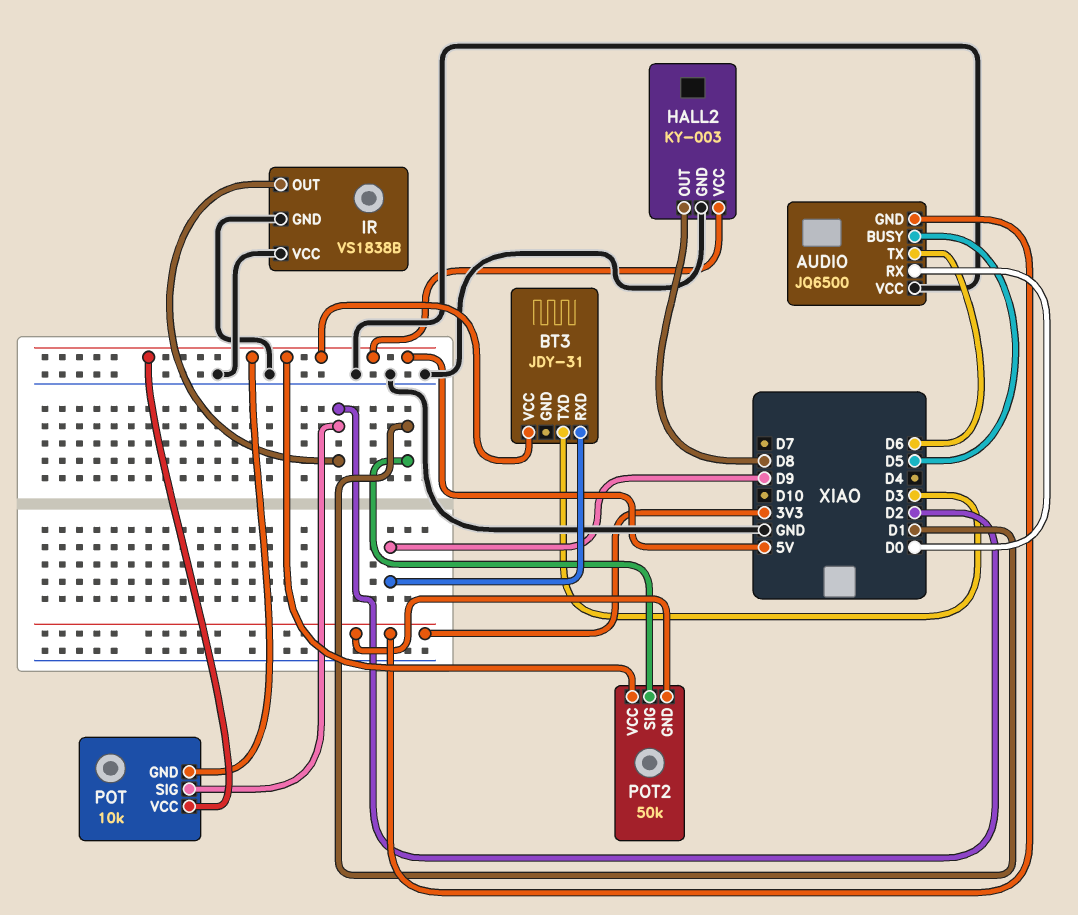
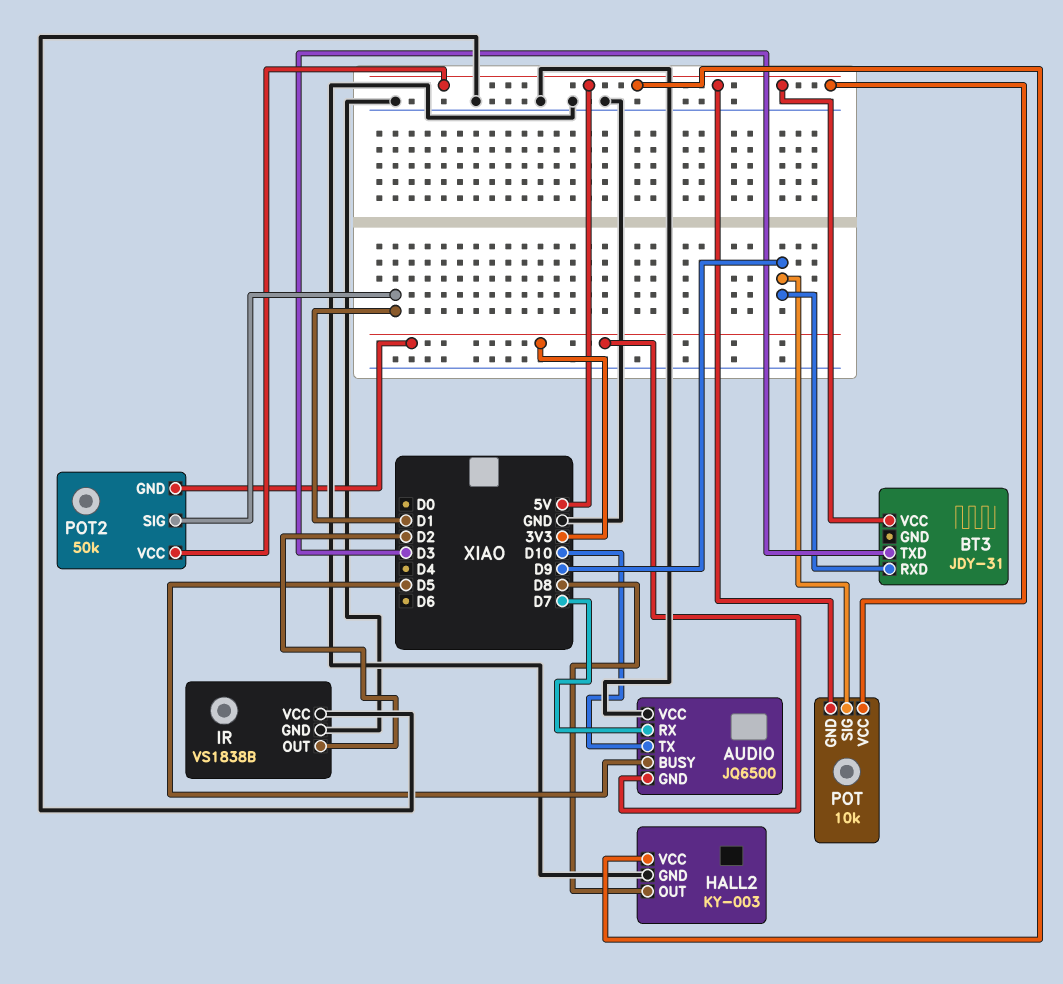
AUDIO pin RX: D0 -> D7
AUDIO pin TX: D6 -> D10
POT pin SIG: D2 -> D9

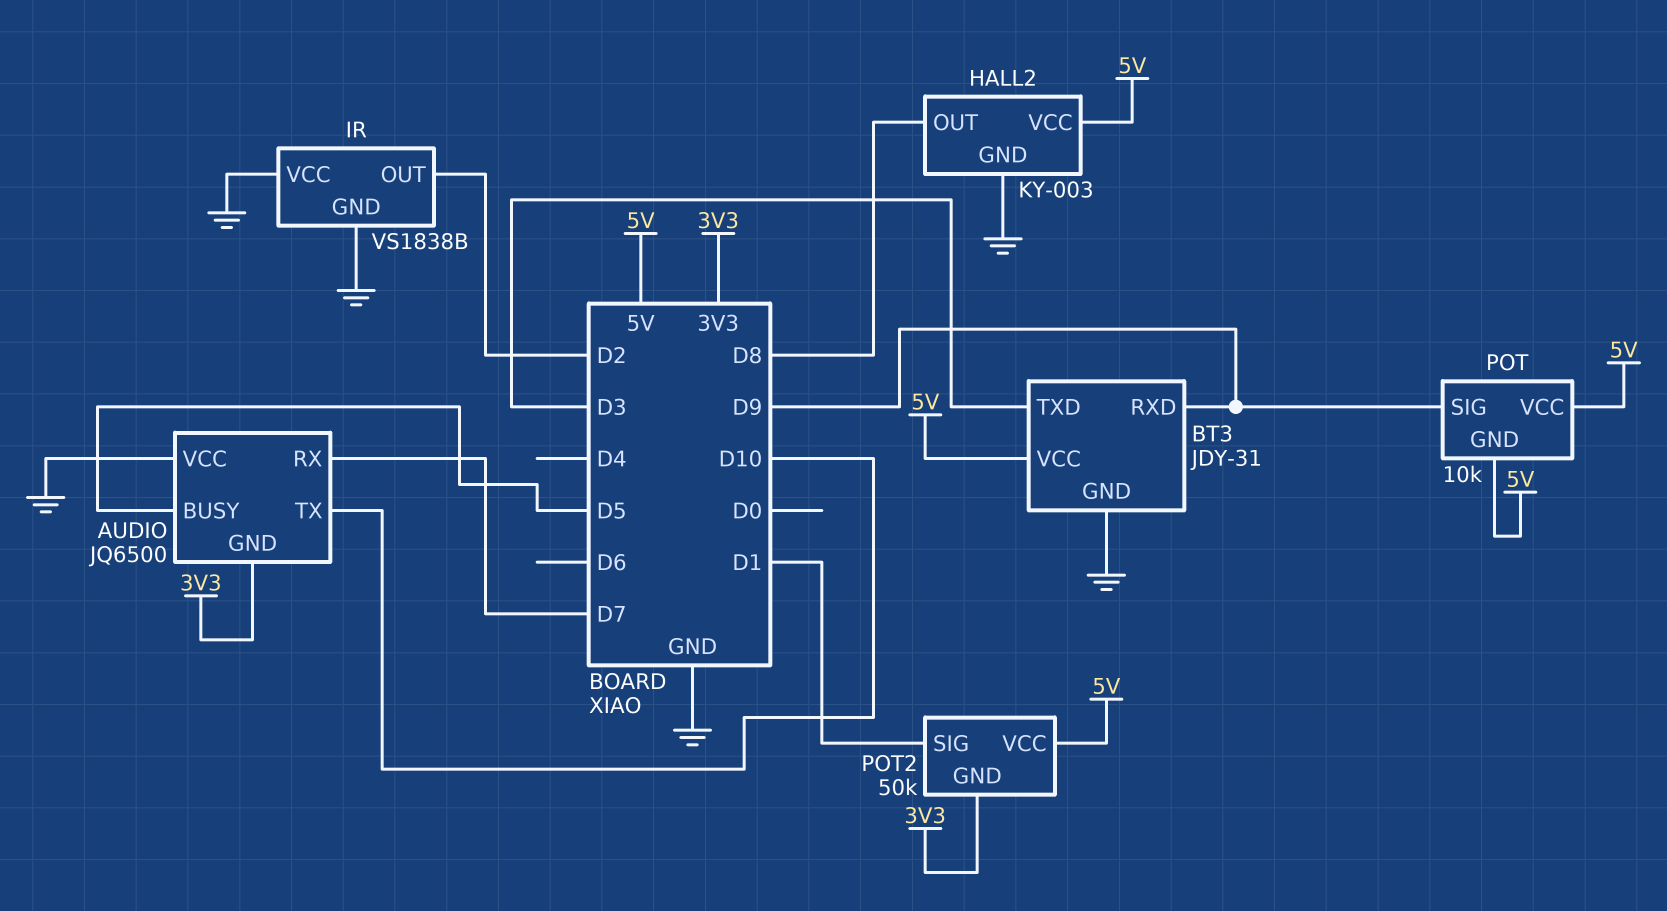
BT3 pin GND: none -> GND

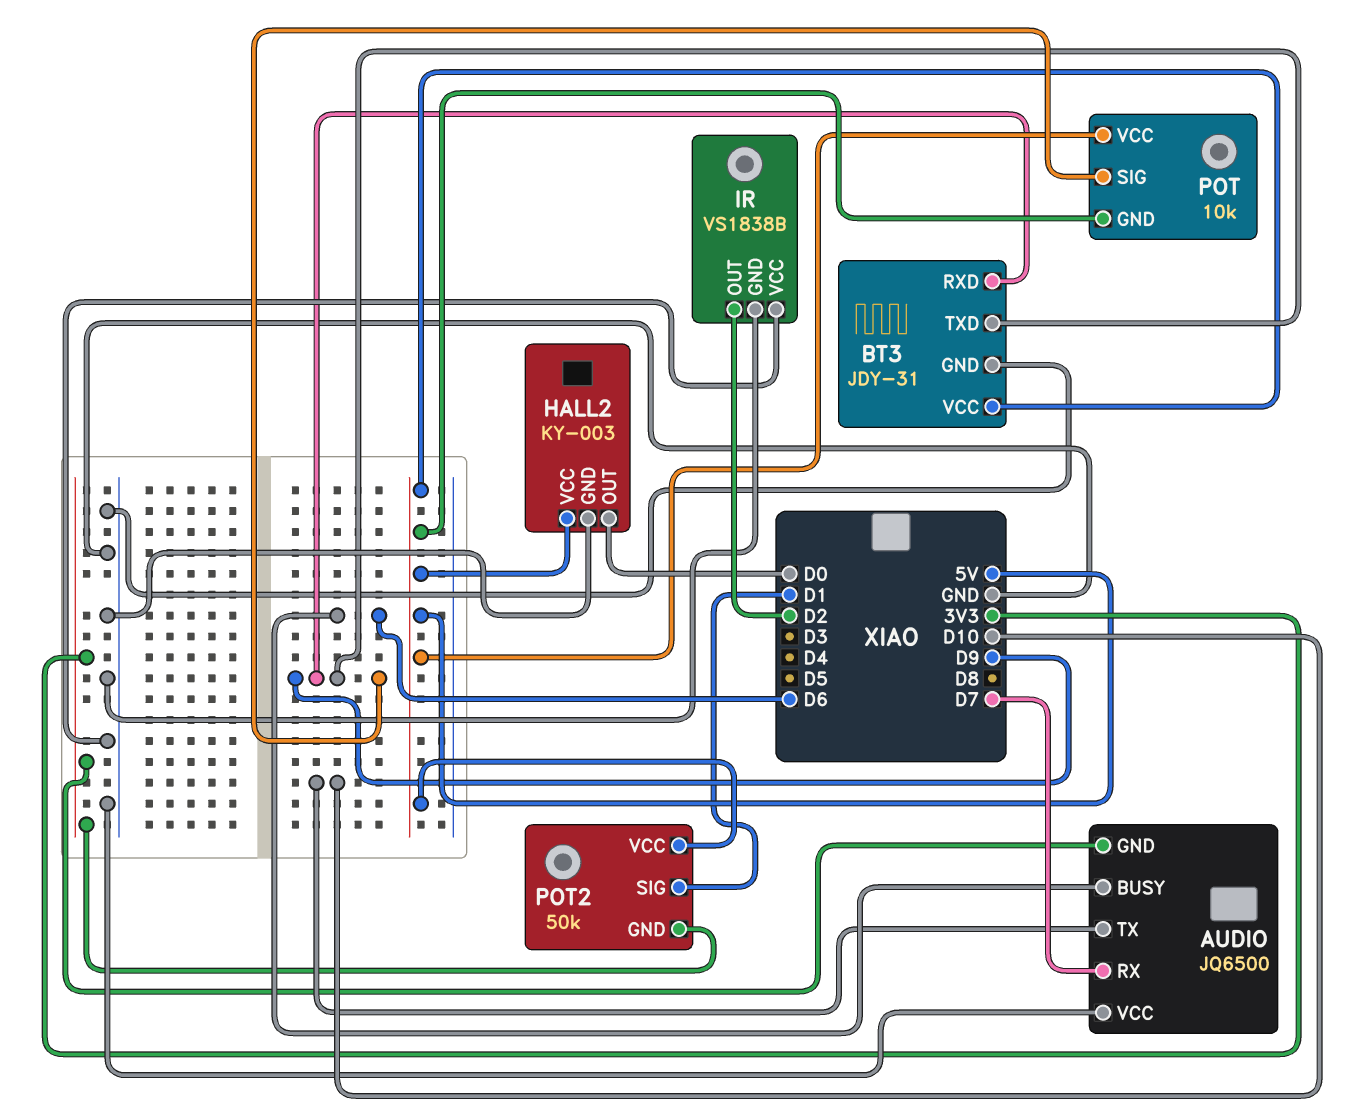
AUDIO pin BUSY: D5 -> D6
BT3 pin TXD: D3 -> D9
HALL2 pin OUT: D8 -> D0

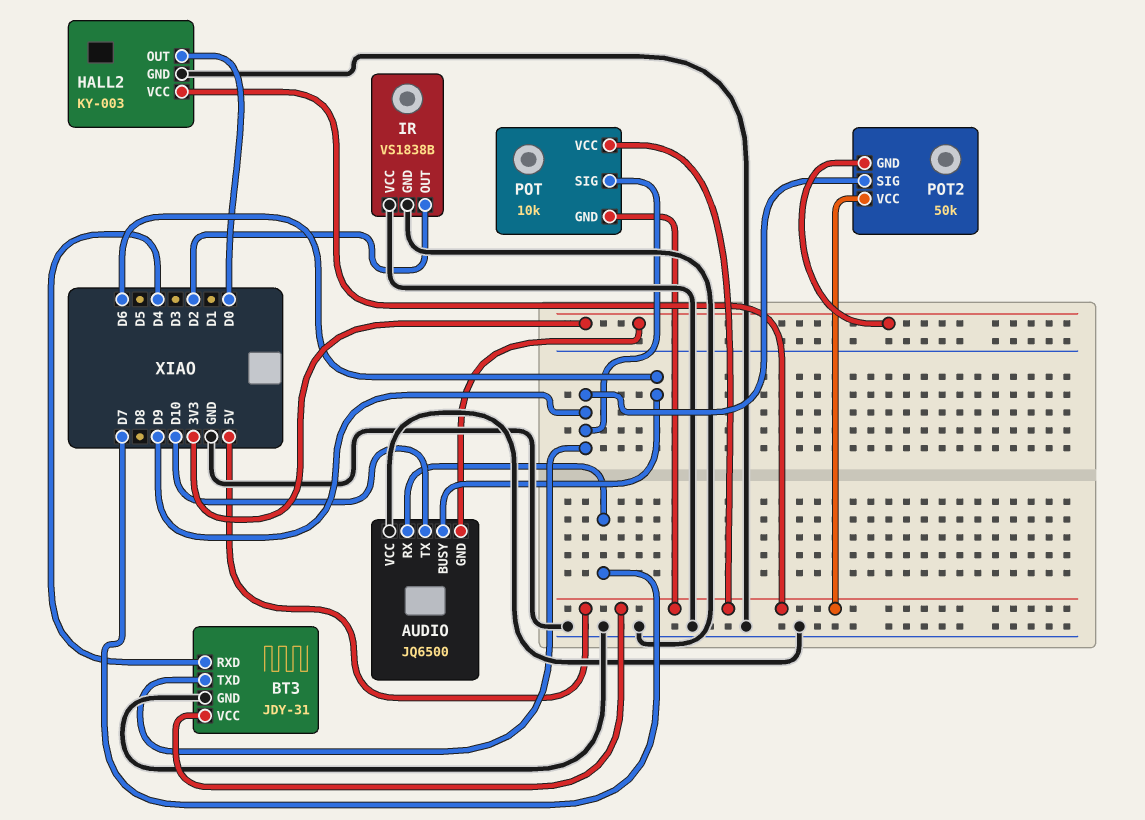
BT3 pin RXD: D9 -> D4
POT2 pin SIG: D1 -> D9

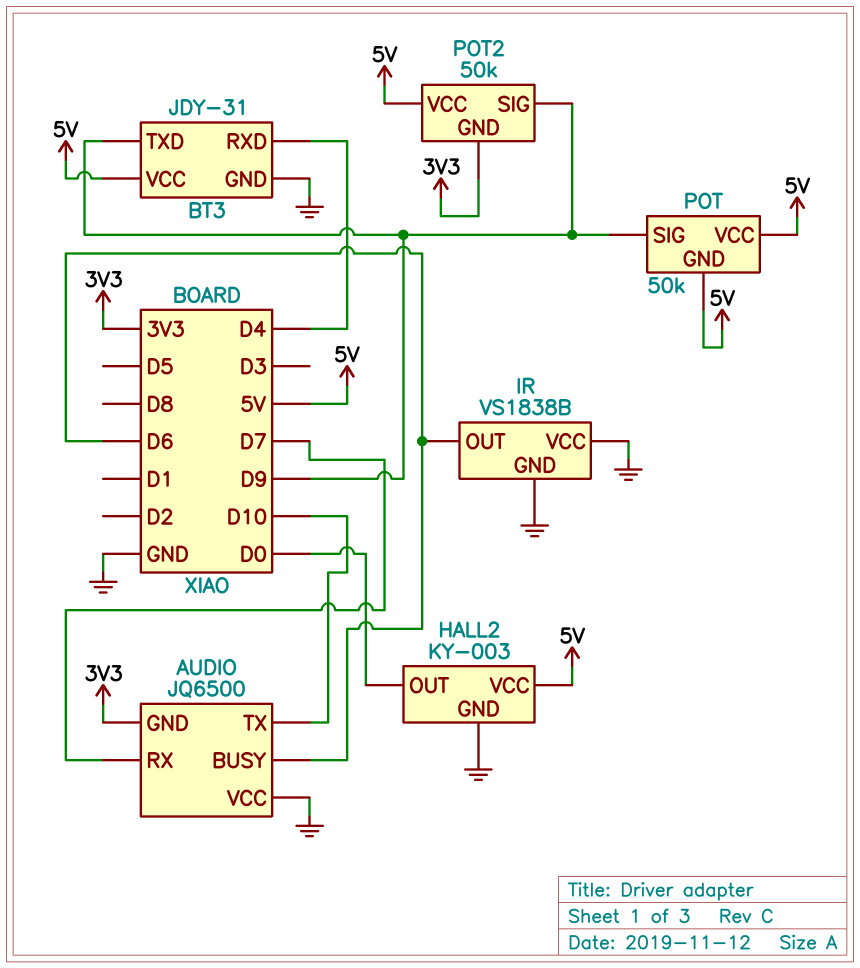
IR pin OUT: D2 -> D6
POT: 10k -> 50k

